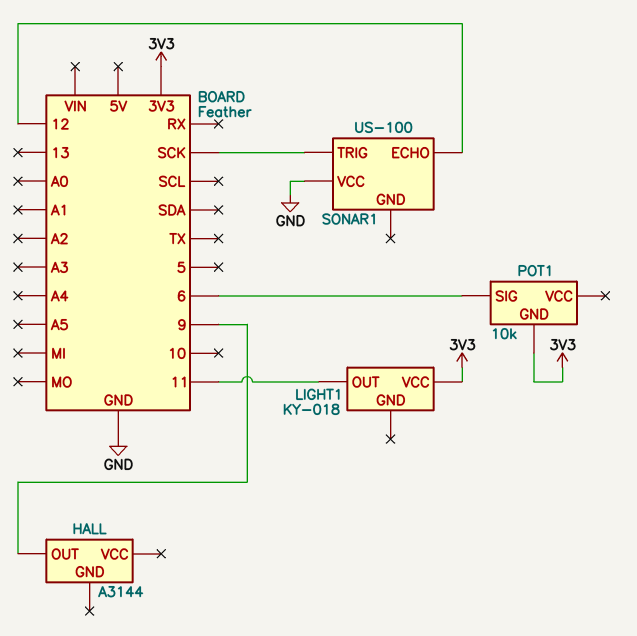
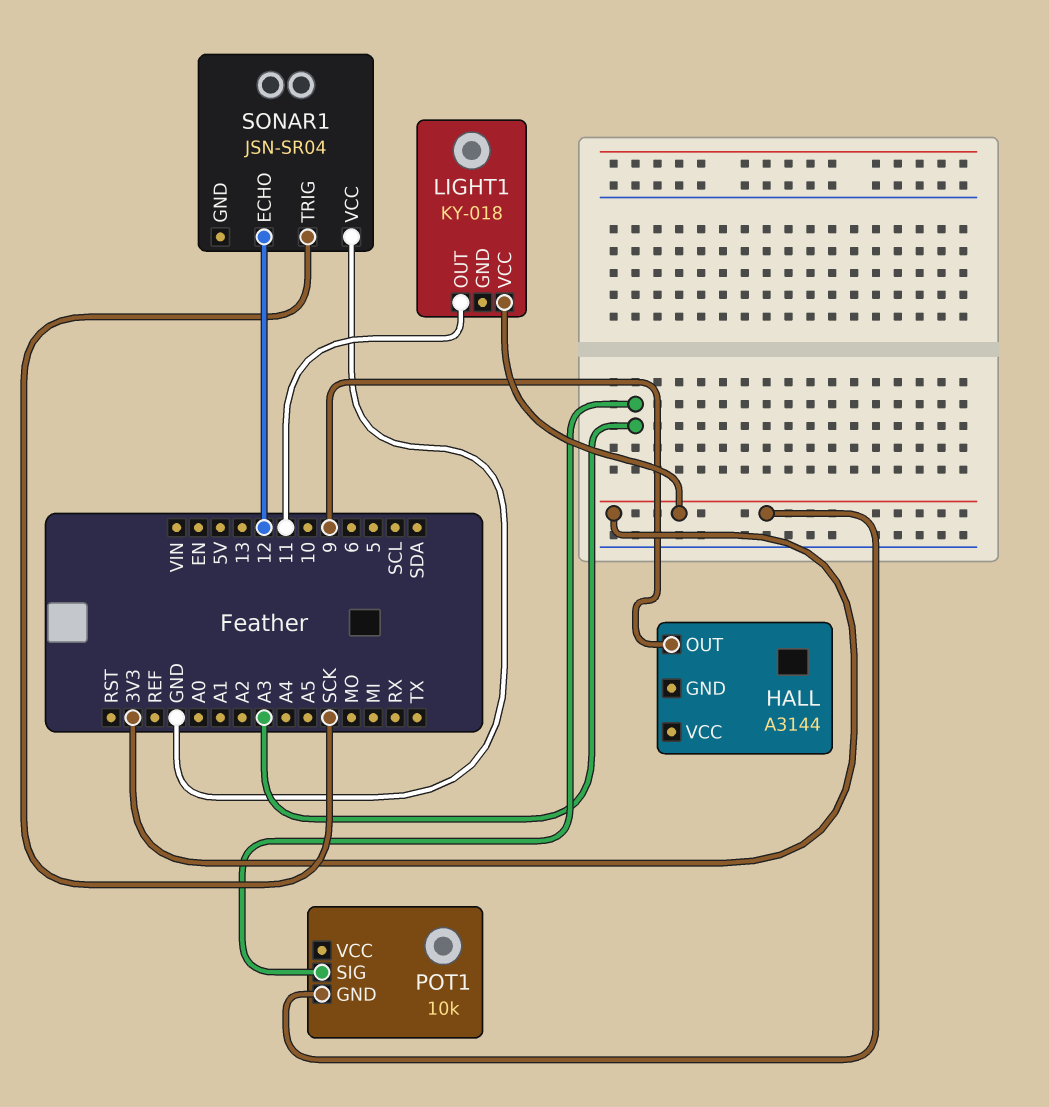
POT1 pin SIG: 6 -> A3
SONAR1: US-100 -> JSN-SR04

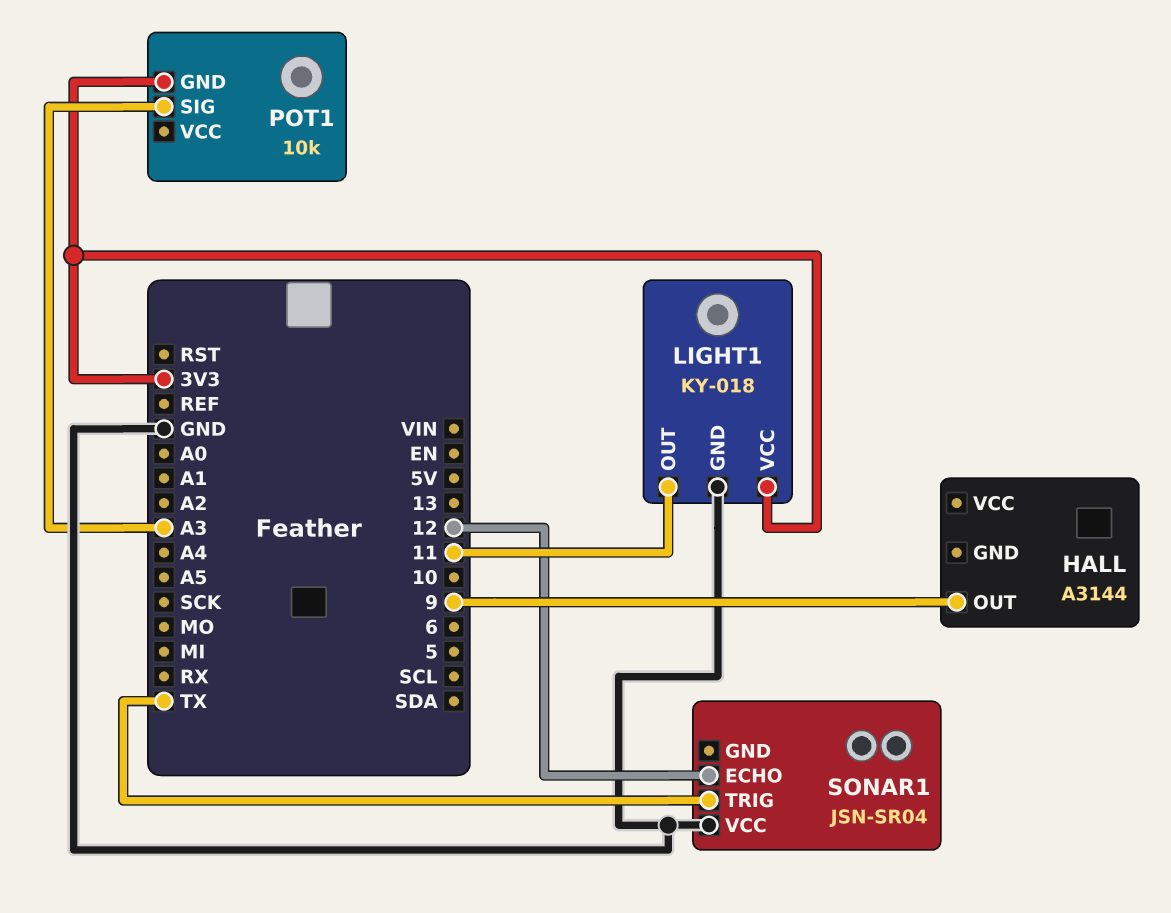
LIGHT1 pin GND: none -> GND
SONAR1 pin TRIG: SCK -> TX

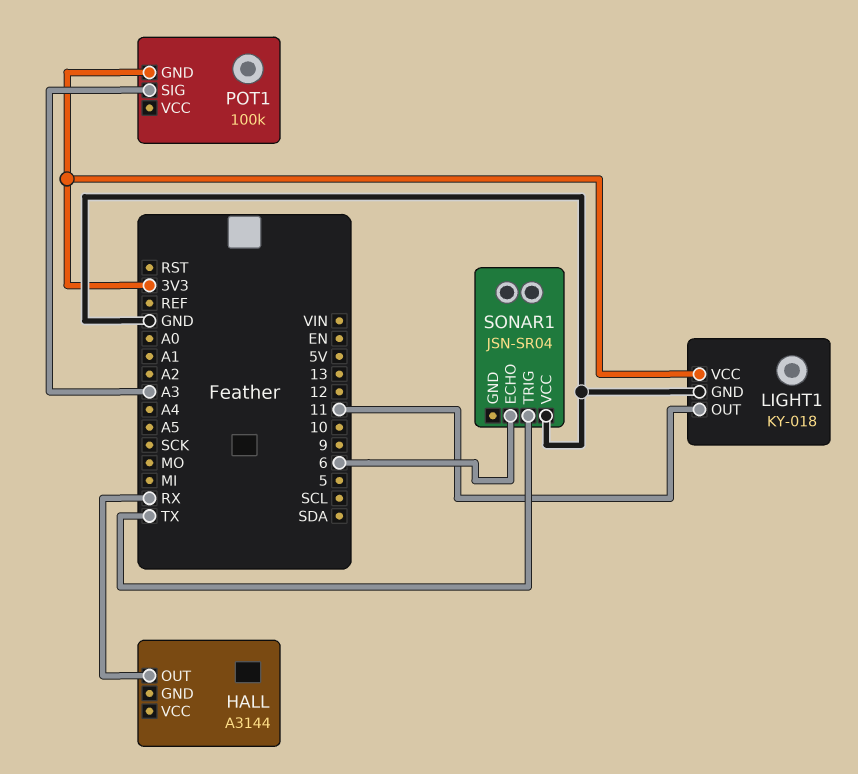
HALL pin OUT: 9 -> RX
POT1: 10k -> 100k
SONAR1 pin ECHO: 12 -> 6

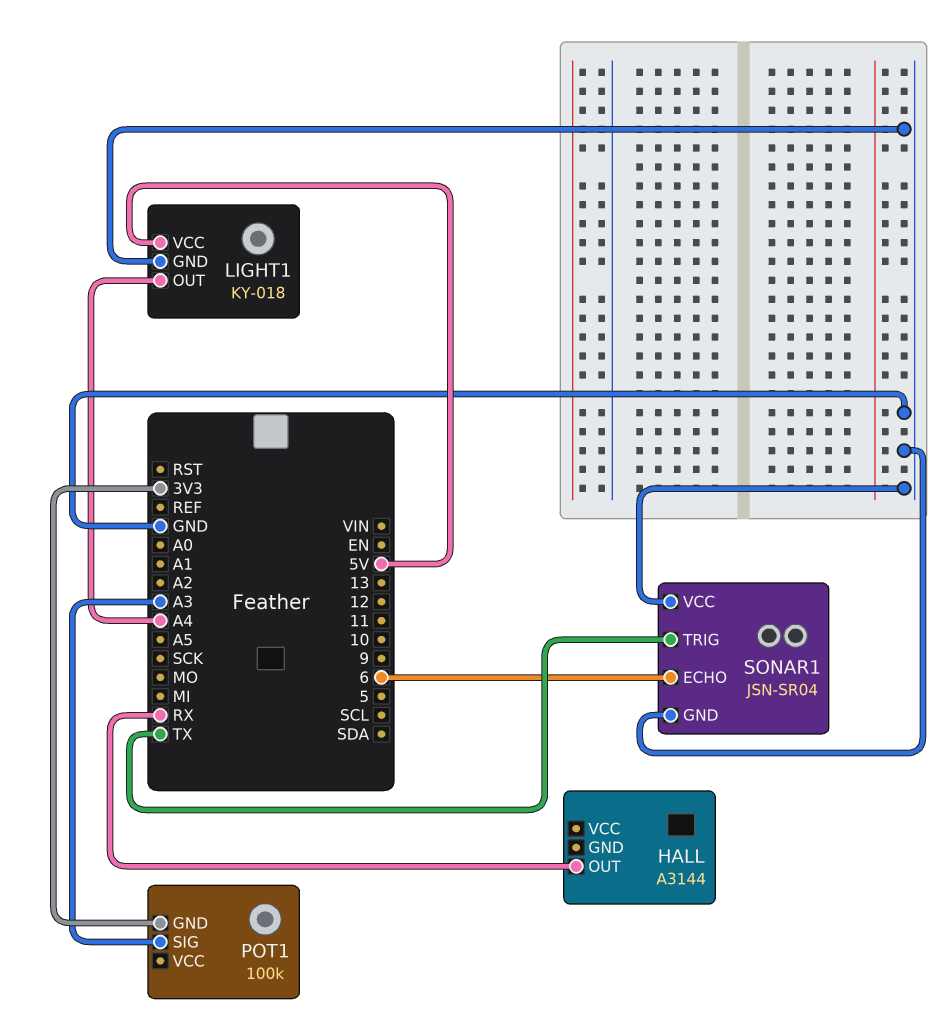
LIGHT1 pin OUT: 11 -> A4
LIGHT1 pin VCC: 3V3 -> 5V
SONAR1 pin GND: none -> GND

